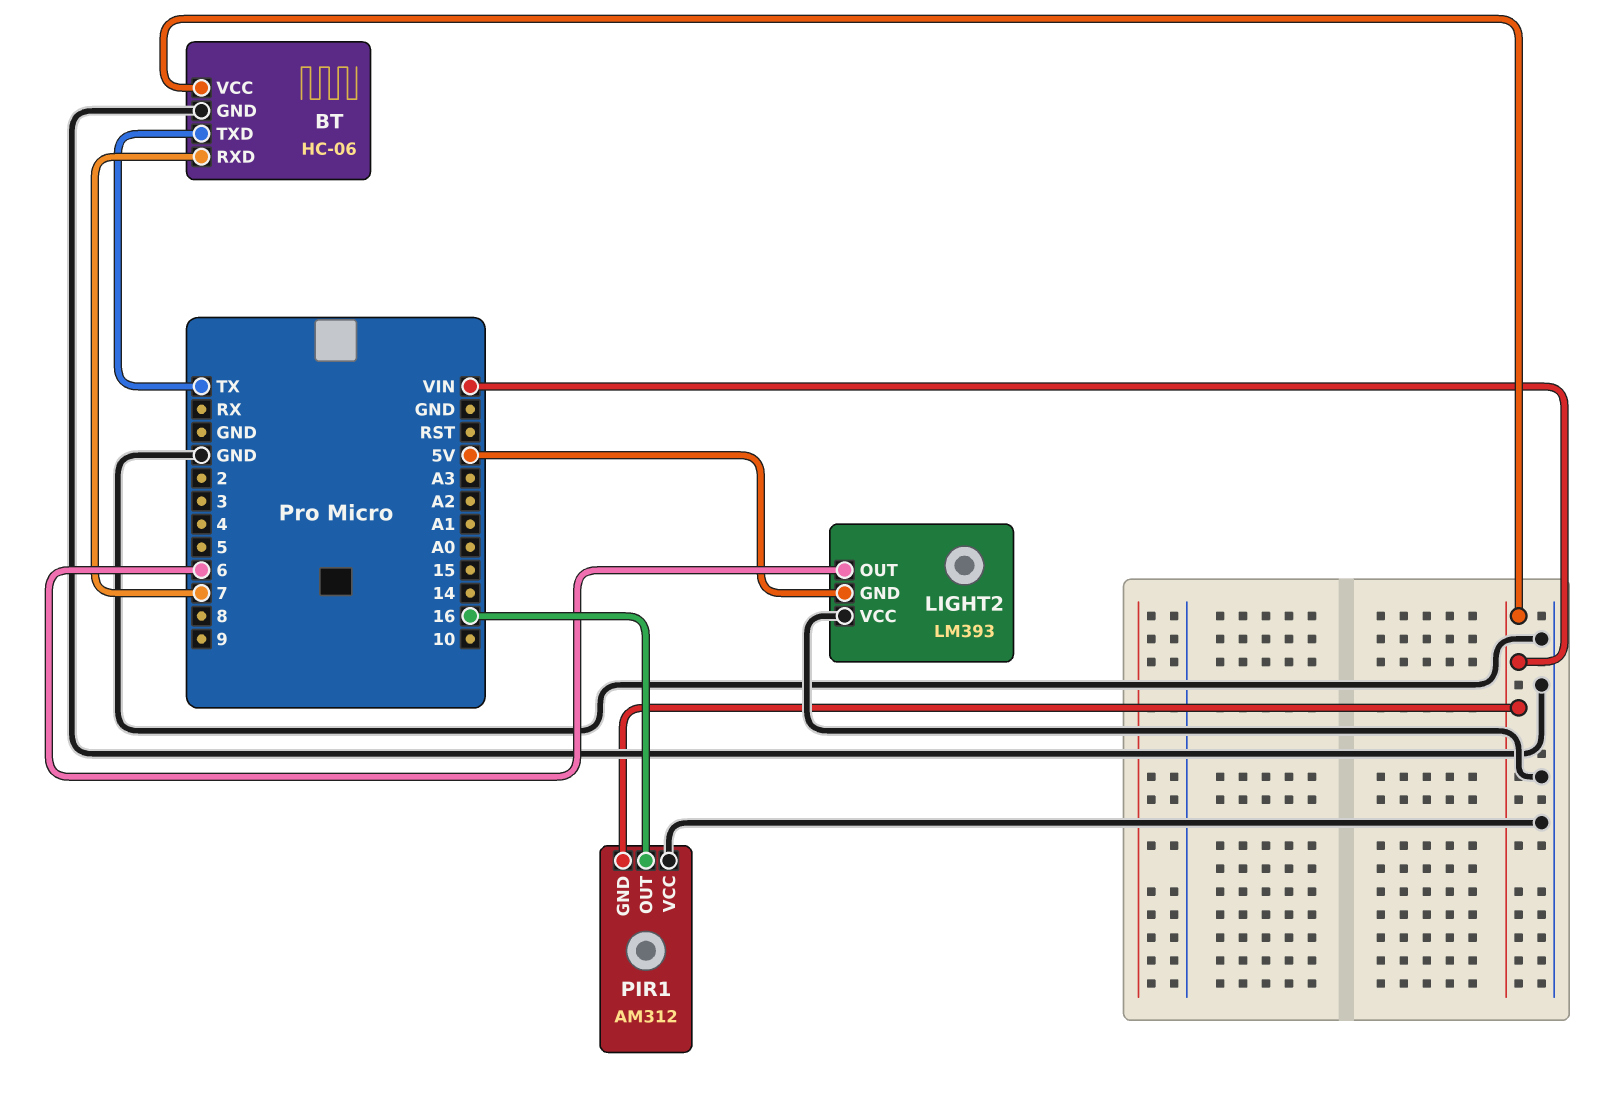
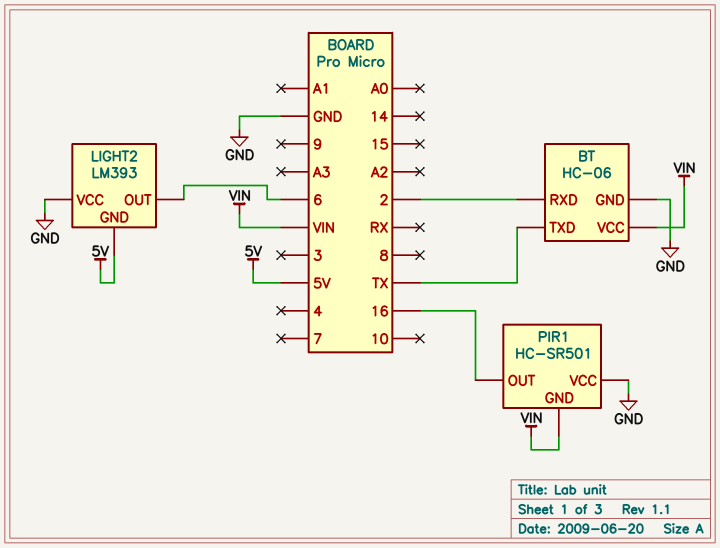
BT pin RXD: 7 -> 2
PIR1: AM312 -> HC-SR501

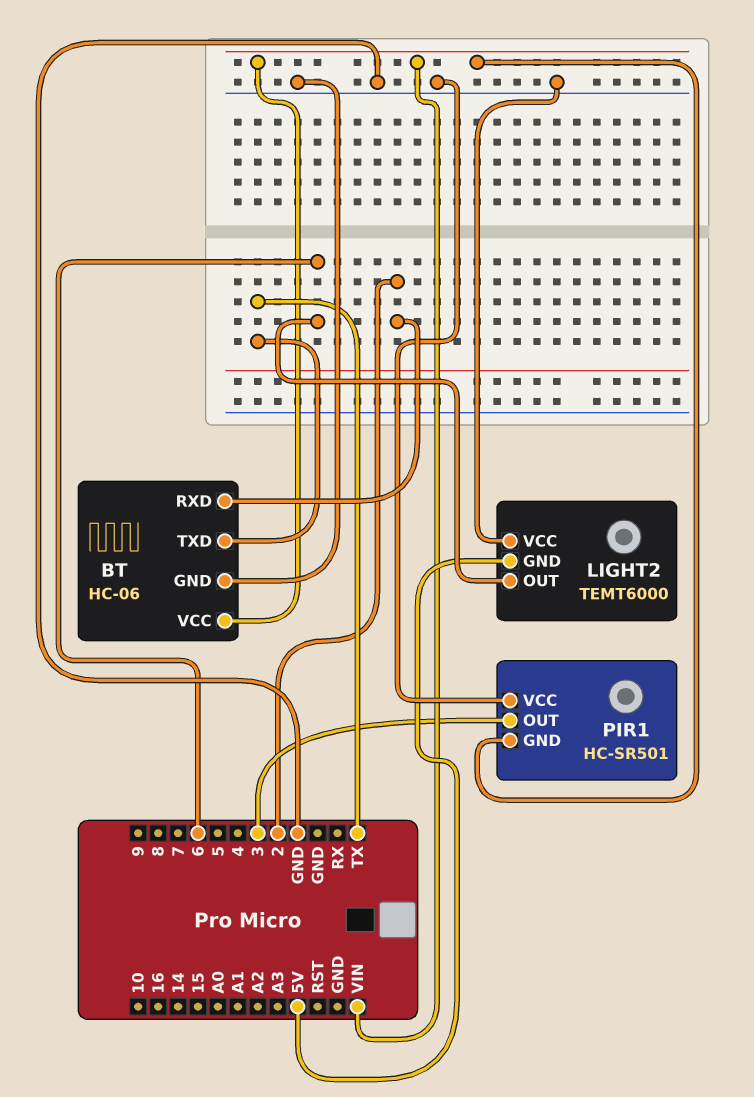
LIGHT2: LM393 -> TEMT6000
PIR1 pin OUT: 16 -> 3

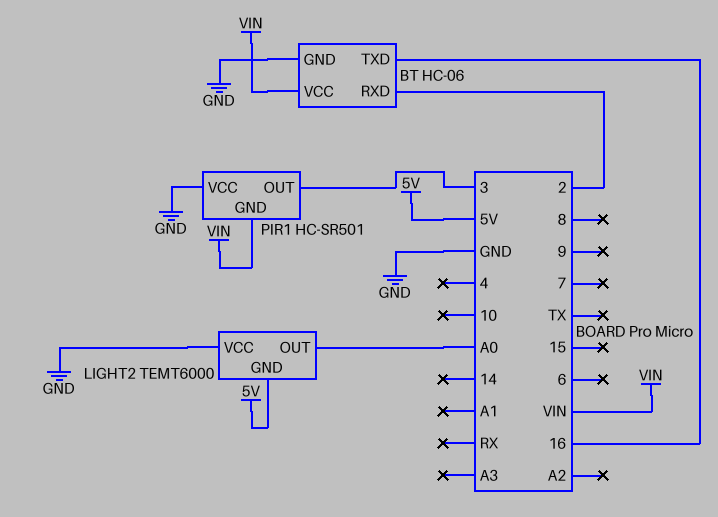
BT pin TXD: TX -> 16
LIGHT2 pin OUT: 6 -> A0

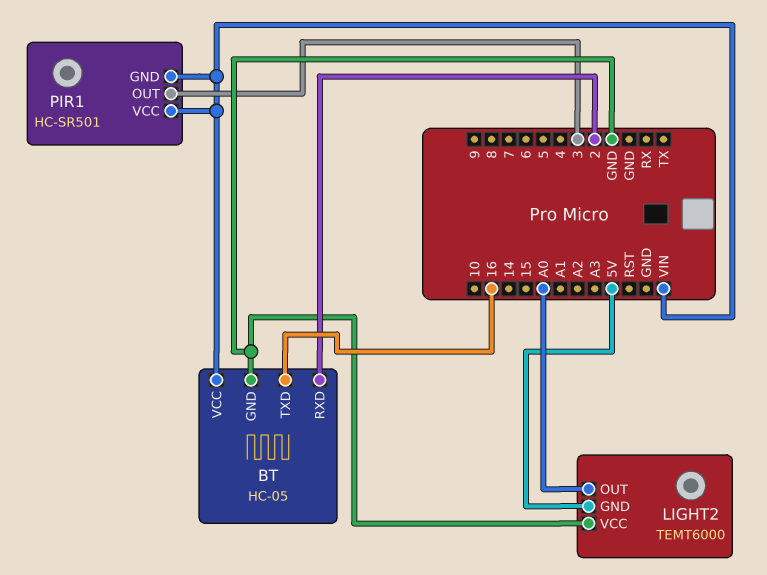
BT: HC-06 -> HC-05
PIR1 pin VCC: GND -> VIN

